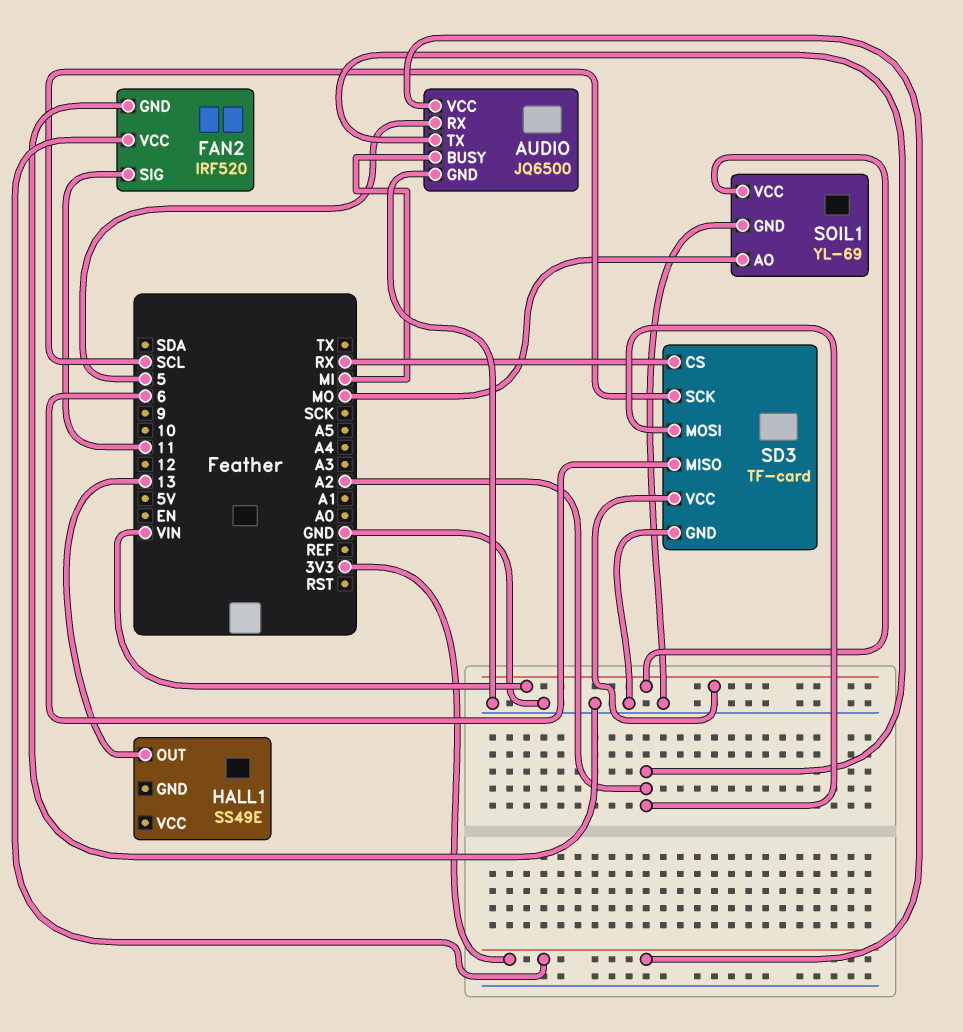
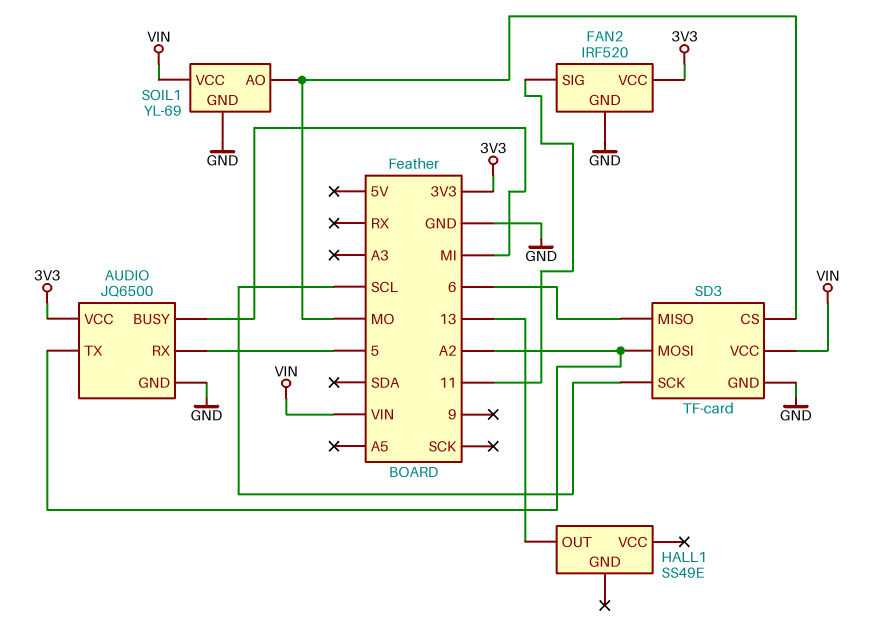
SD3 pin CS: RX -> MO

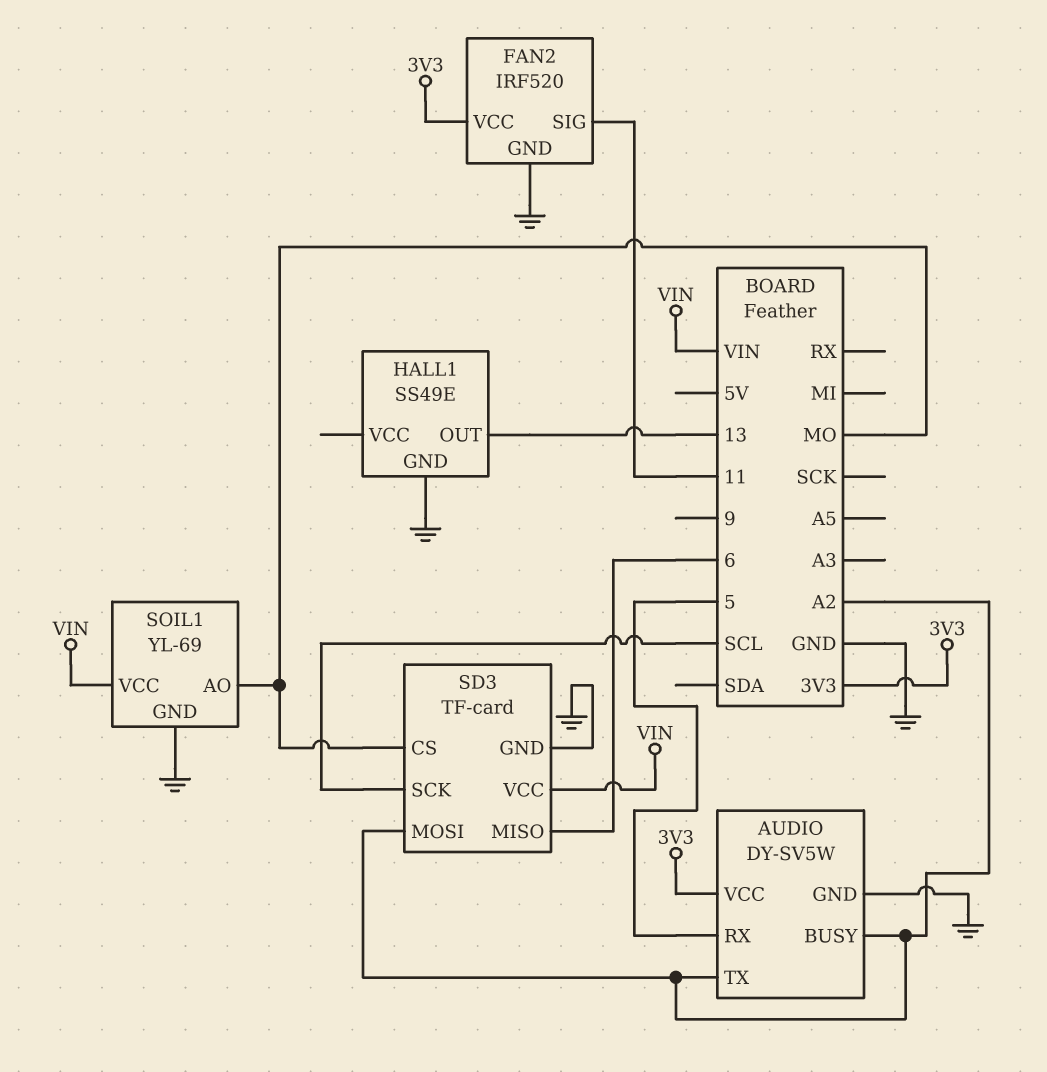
AUDIO: JQ6500 -> DY-SV5W
AUDIO pin BUSY: MI -> A2
HALL1 pin GND: none -> GND

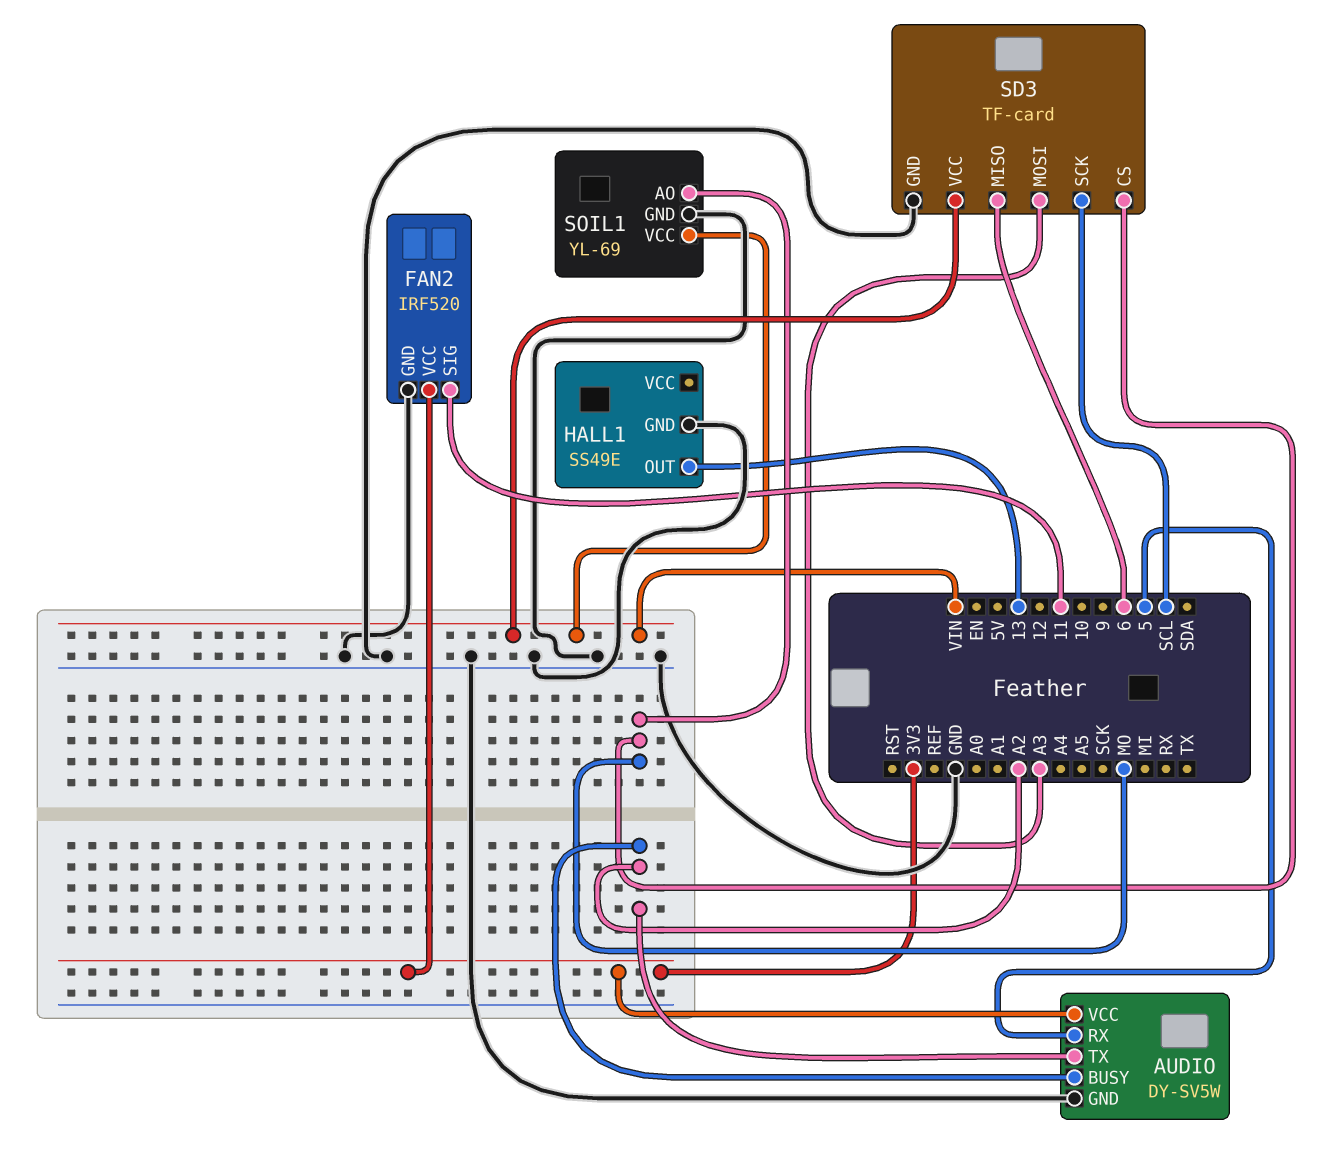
SD3 pin MOSI: A2 -> A3

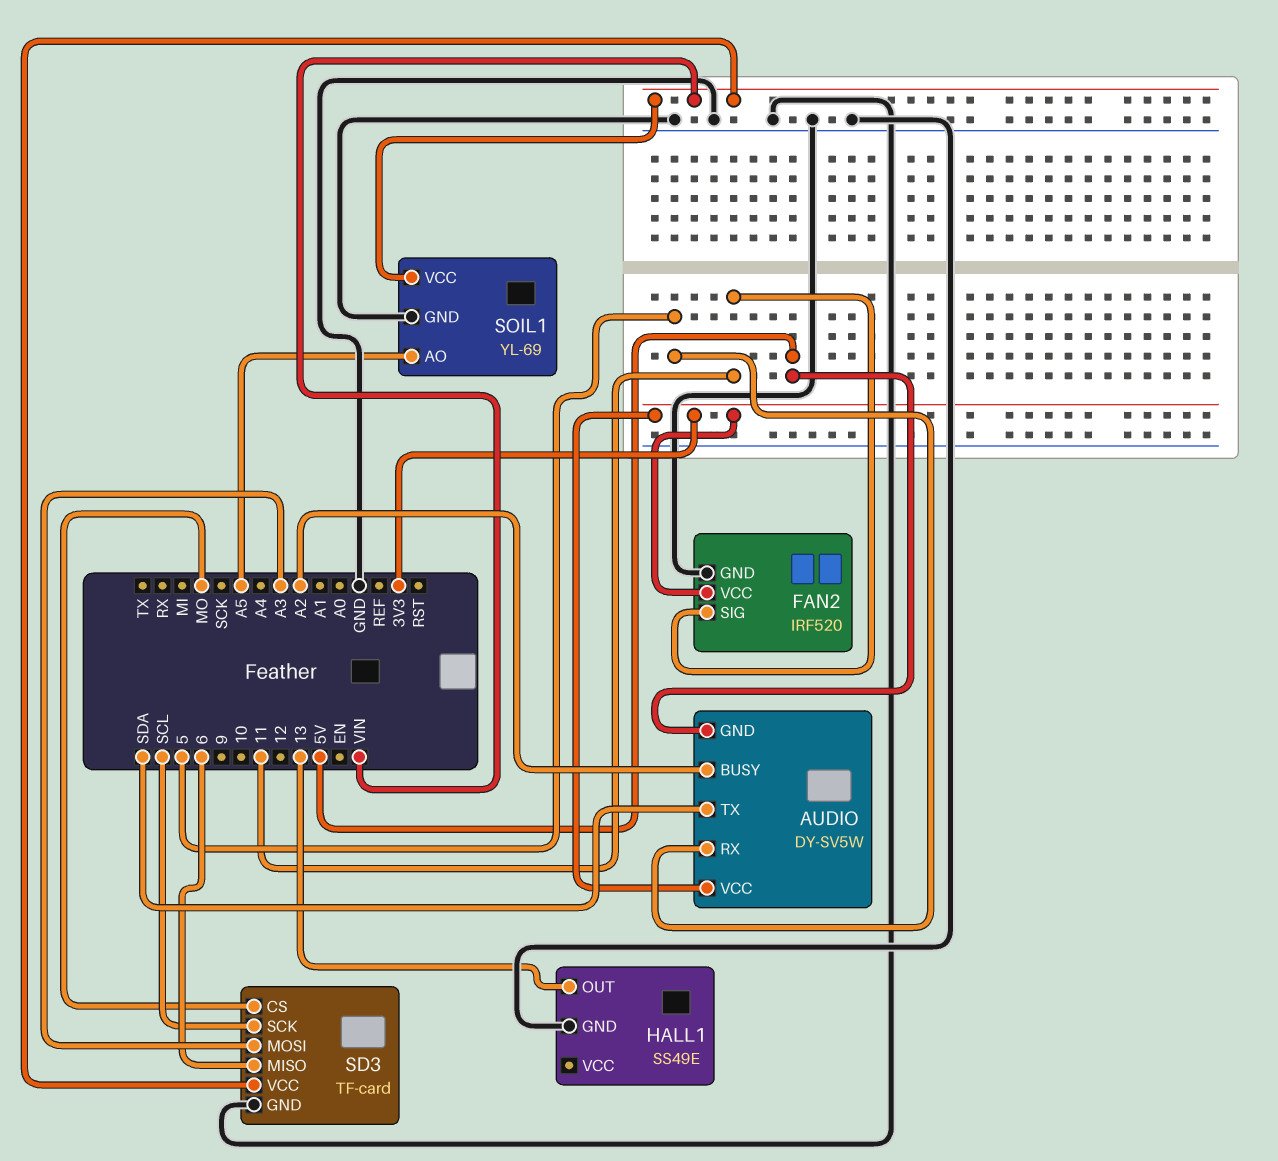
AUDIO pin GND: GND -> 5V
AUDIO pin TX: A2 -> SDA
SOIL1 pin AO: MO -> A5

